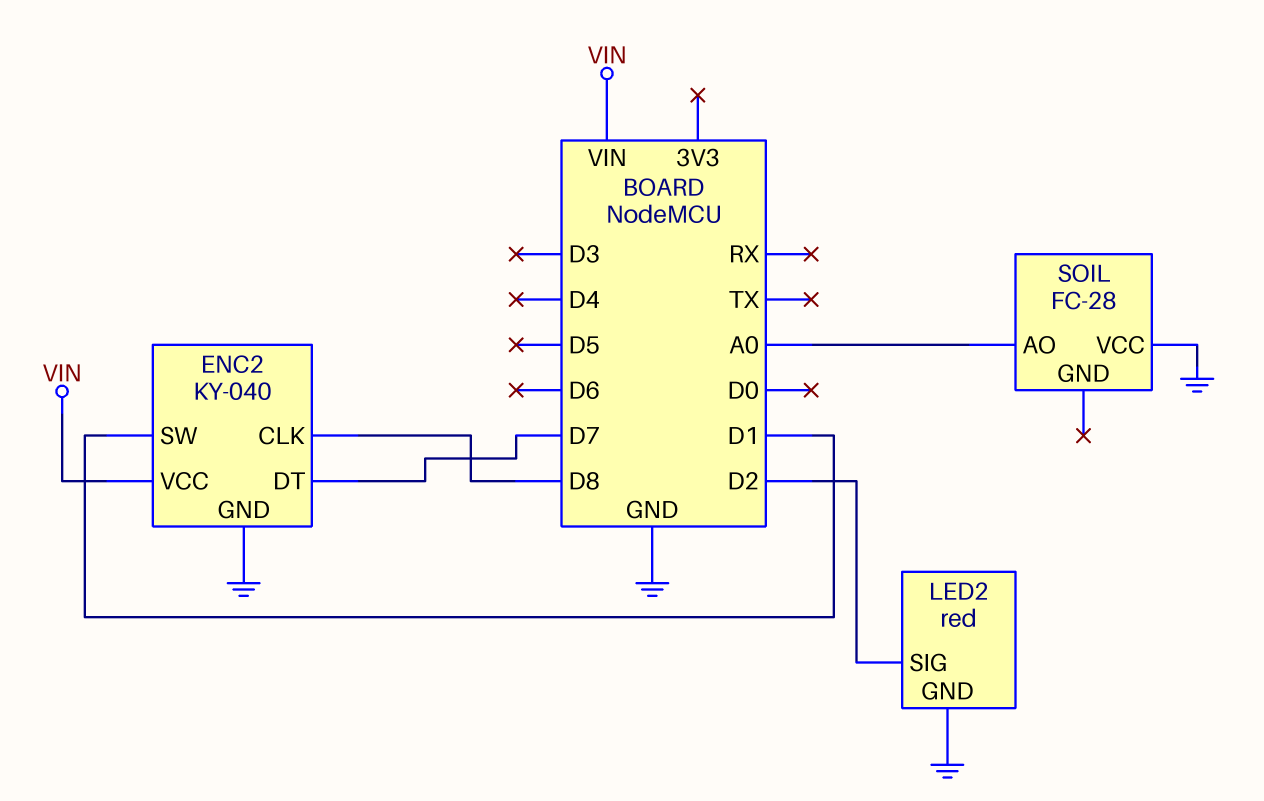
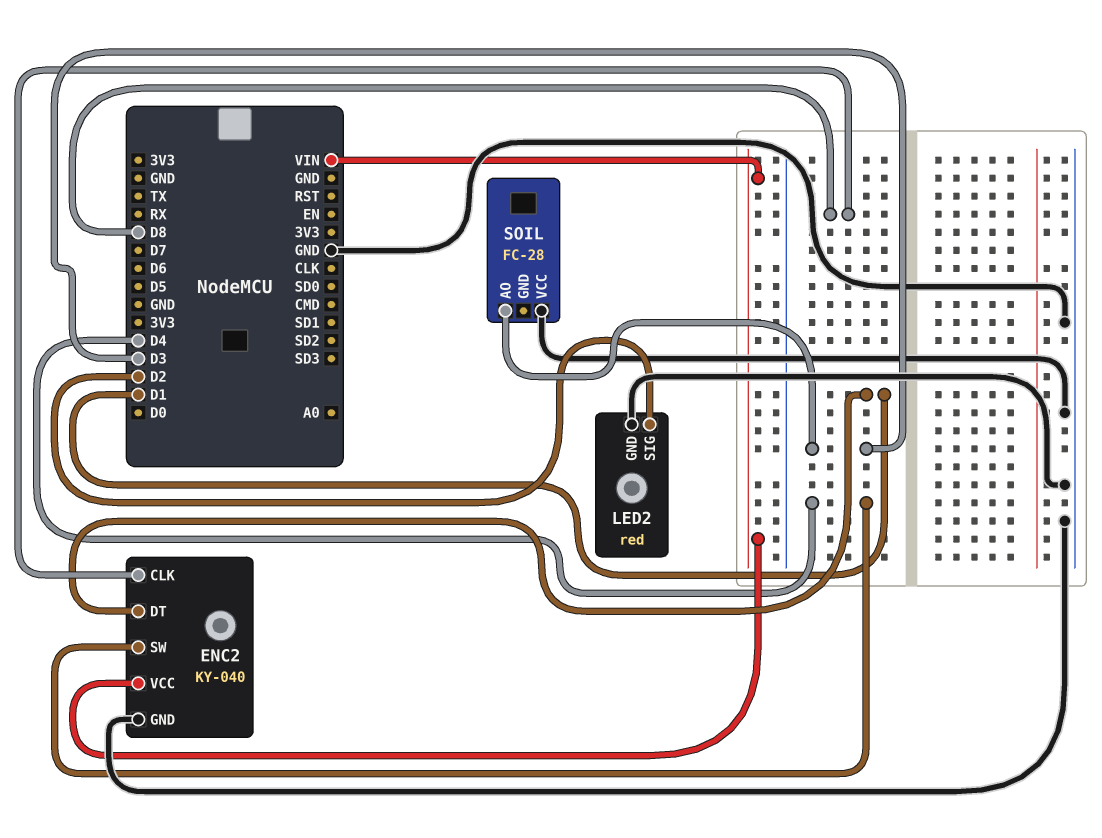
ENC2 pin DT: D7 -> D1
ENC2 pin SW: D1 -> D4
SOIL pin AO: A0 -> D3

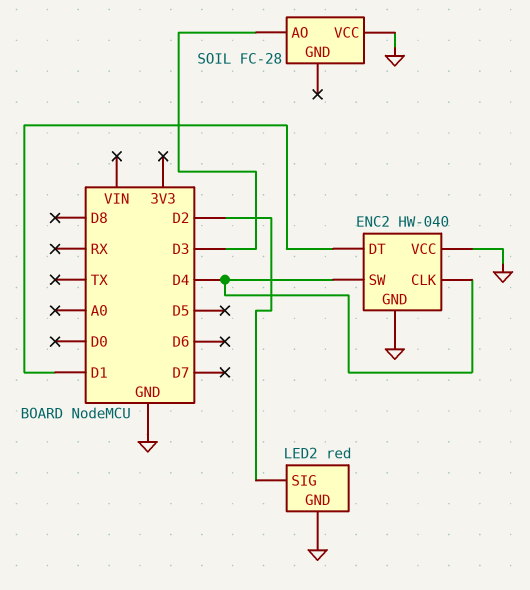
ENC2: KY-040 -> HW-040
ENC2 pin CLK: D8 -> D4
ENC2 pin VCC: VIN -> GND

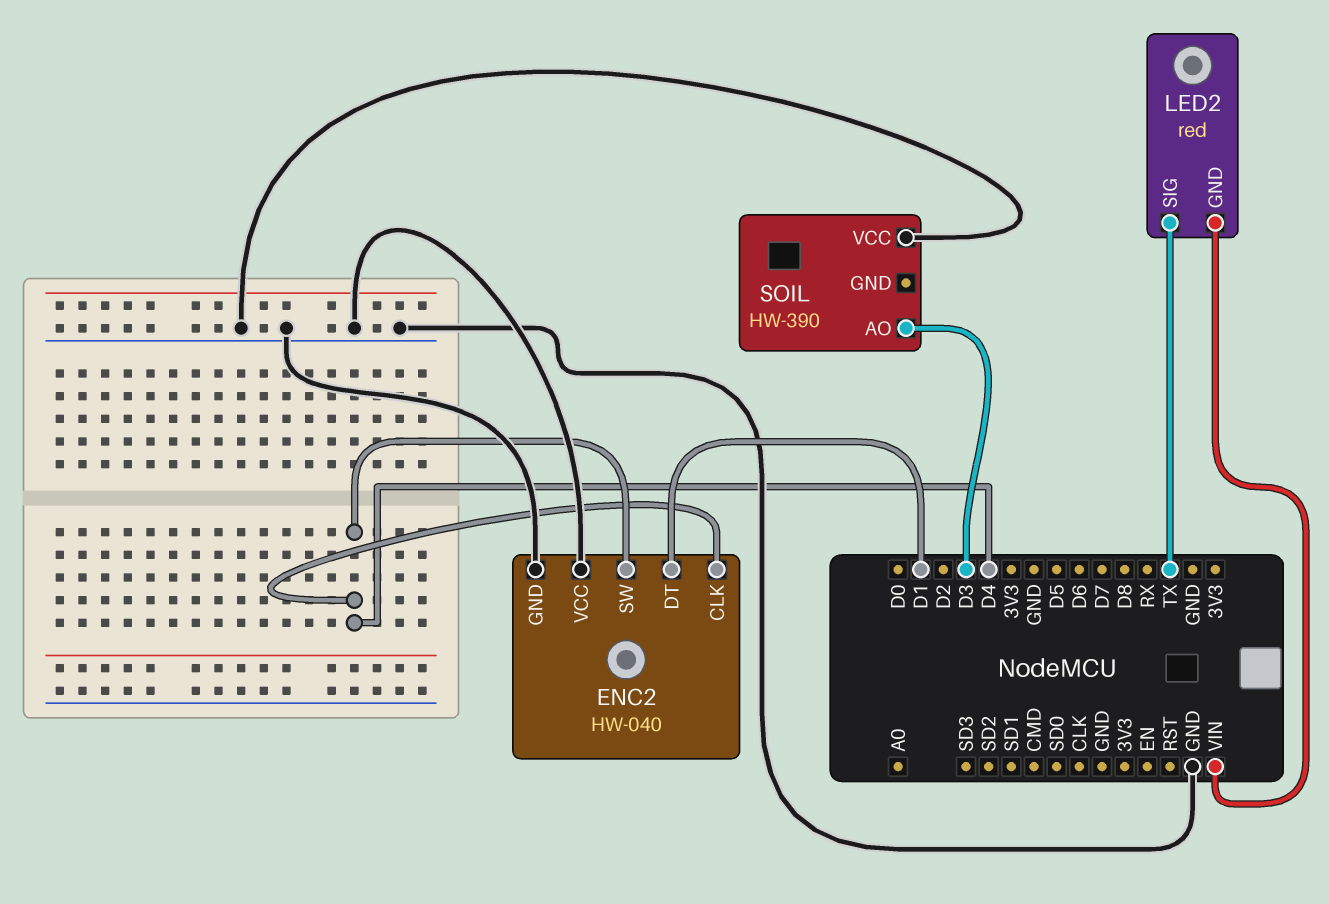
LED2 pin GND: GND -> VIN
LED2 pin SIG: D2 -> TX
SOIL: FC-28 -> HW-390

